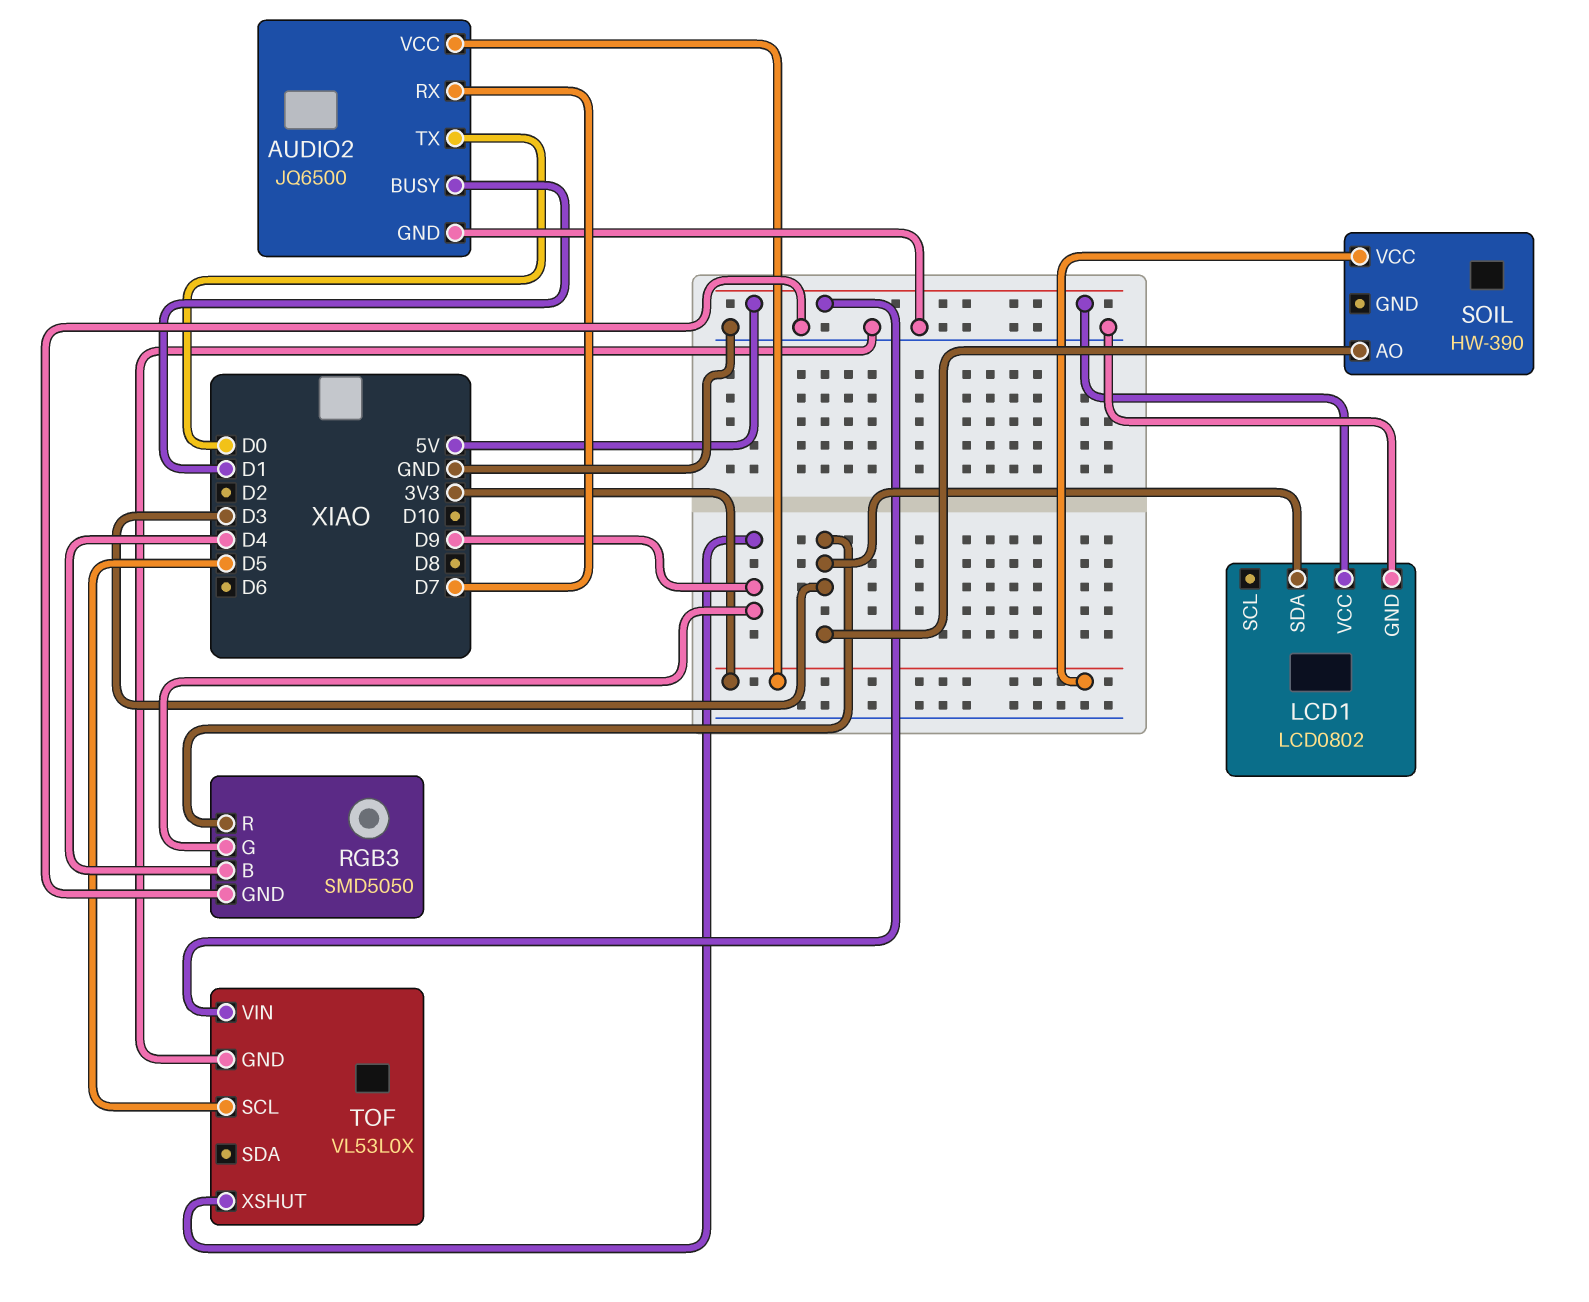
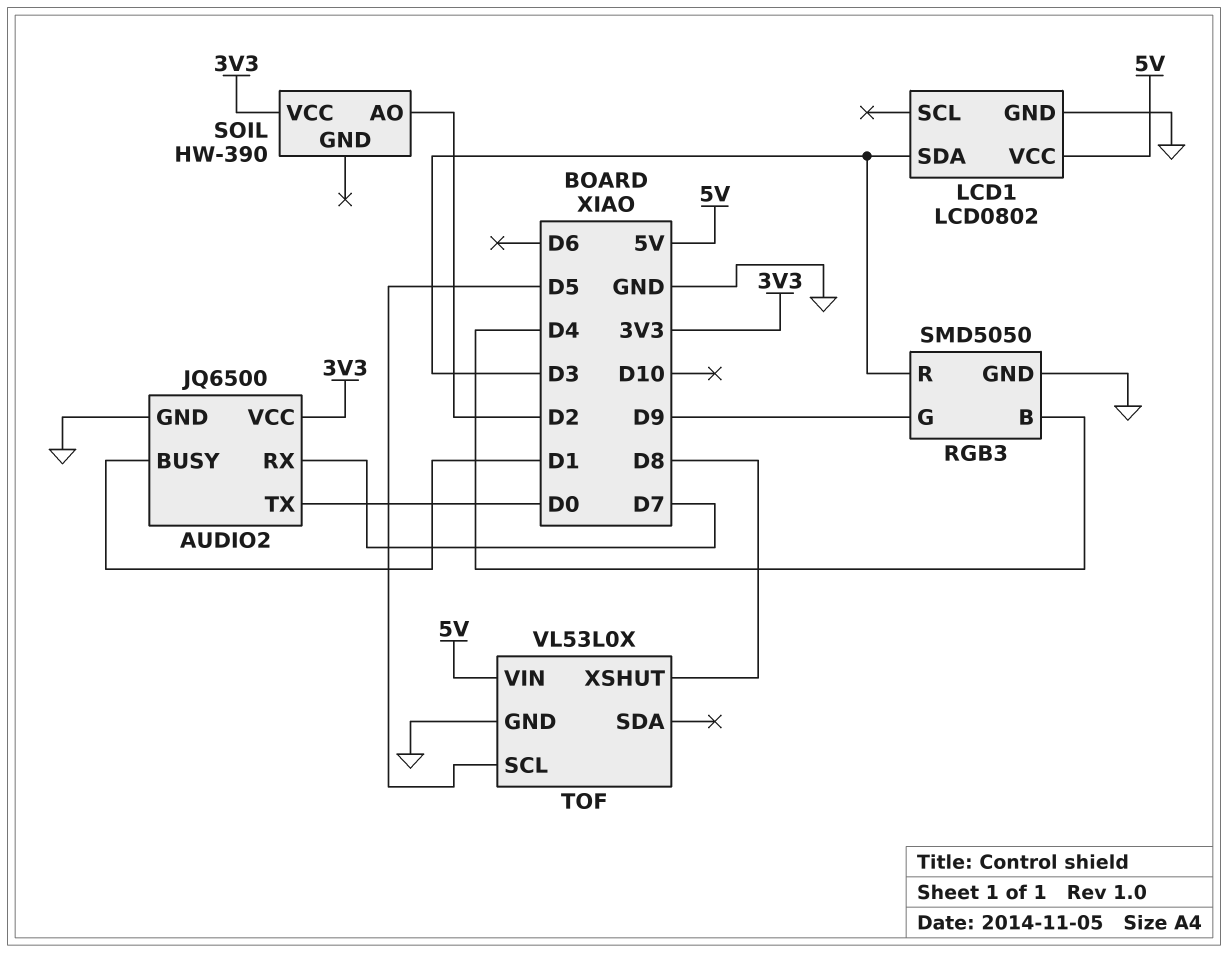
SOIL pin AO: D3 -> D2
TOF pin XSHUT: D9 -> D8

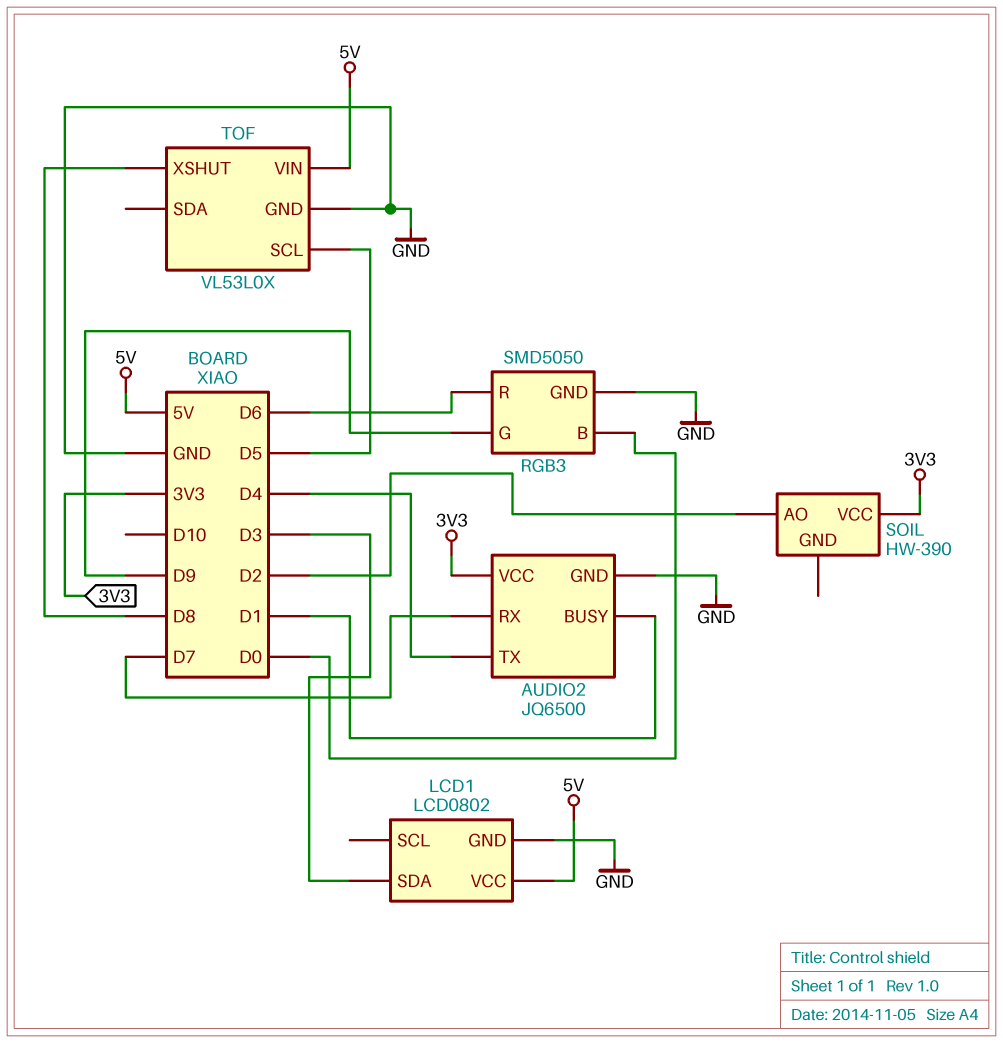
AUDIO2 pin TX: D0 -> D4
RGB3 pin B: D4 -> D0
RGB3 pin R: D3 -> D6

